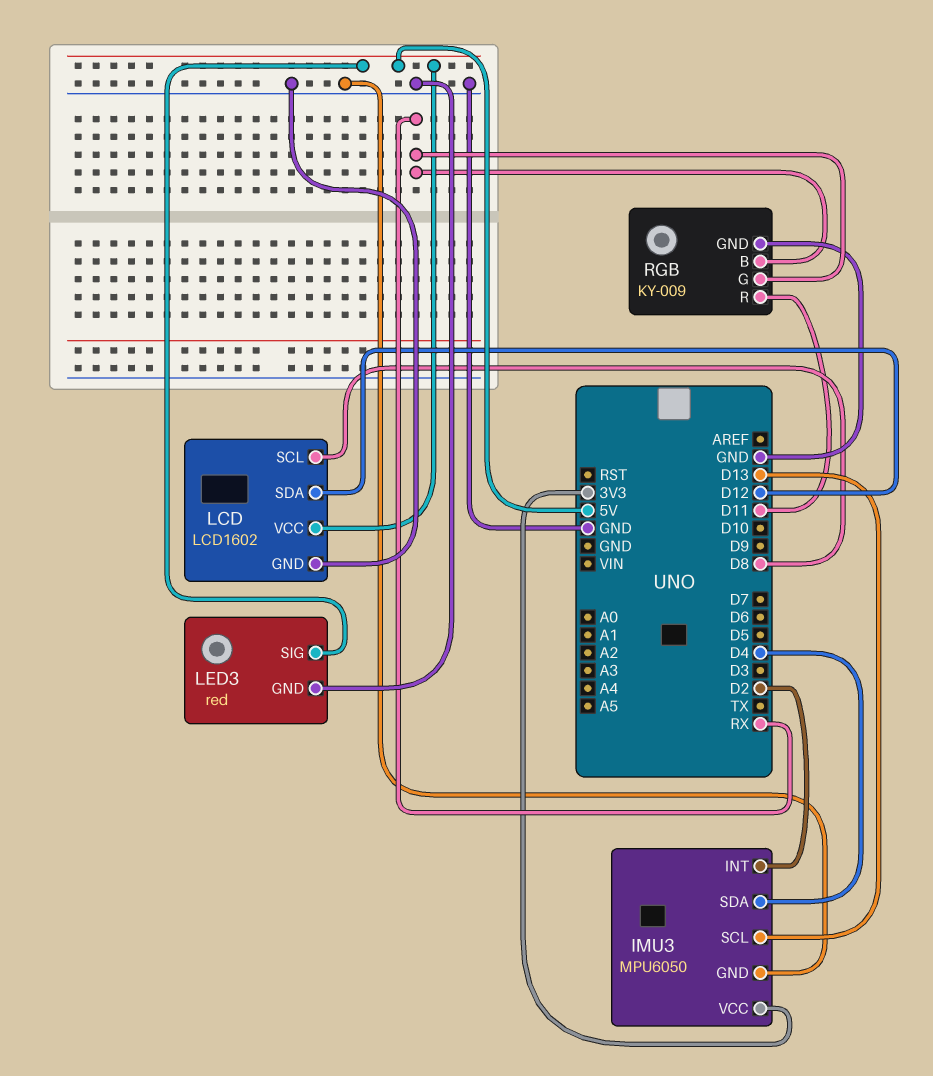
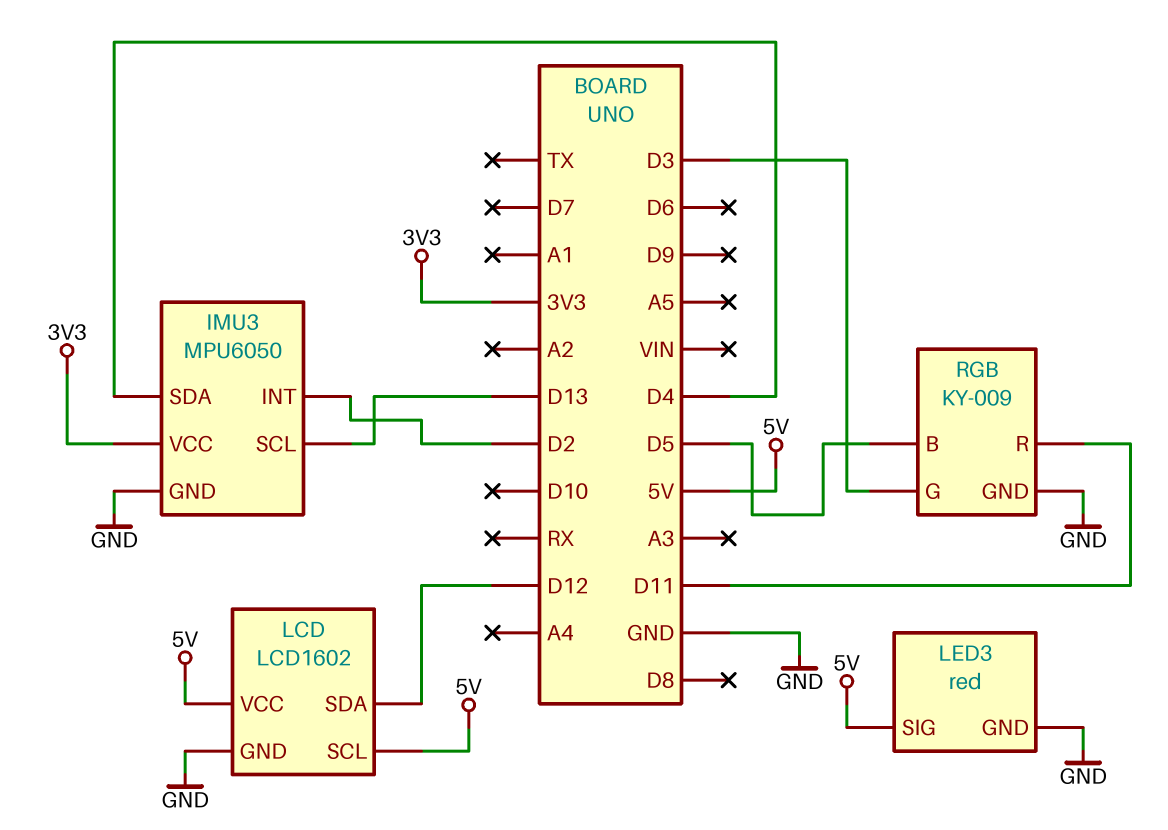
LCD pin SCL: D8 -> 5V
RGB pin B: RX -> D5
RGB pin G: RX -> D3

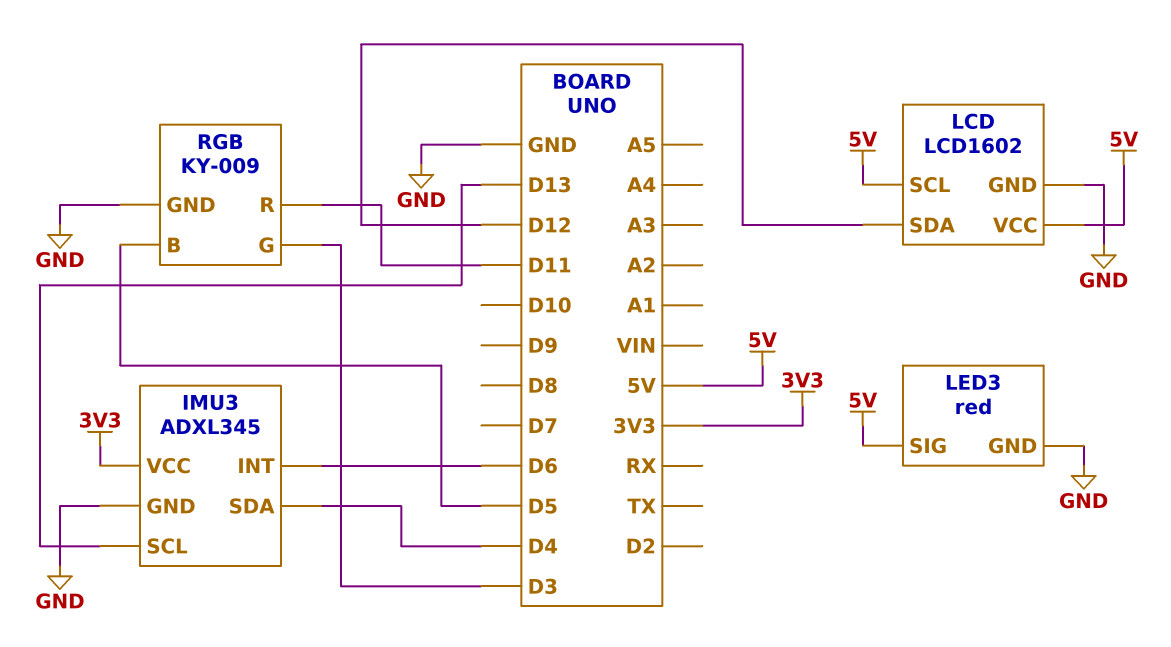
IMU3: MPU6050 -> ADXL345
IMU3 pin INT: D2 -> D6

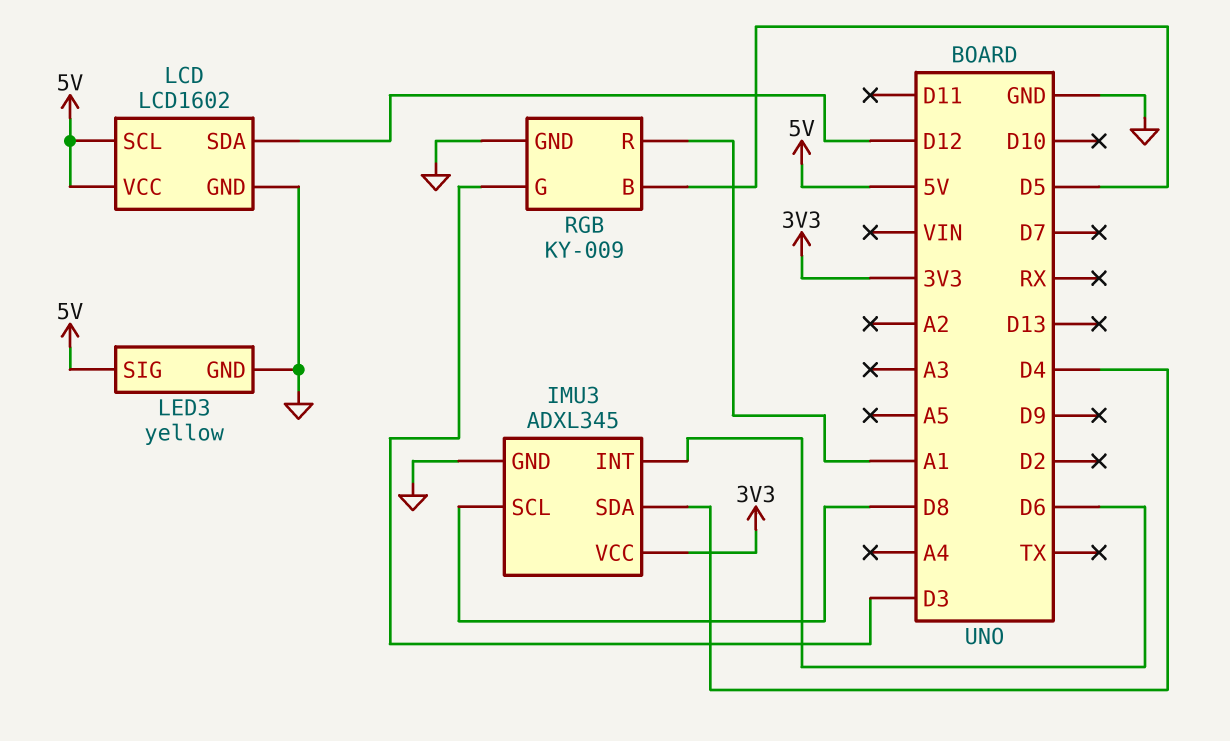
IMU3 pin SCL: D13 -> D8
LED3: red -> yellow
RGB pin R: D11 -> A1

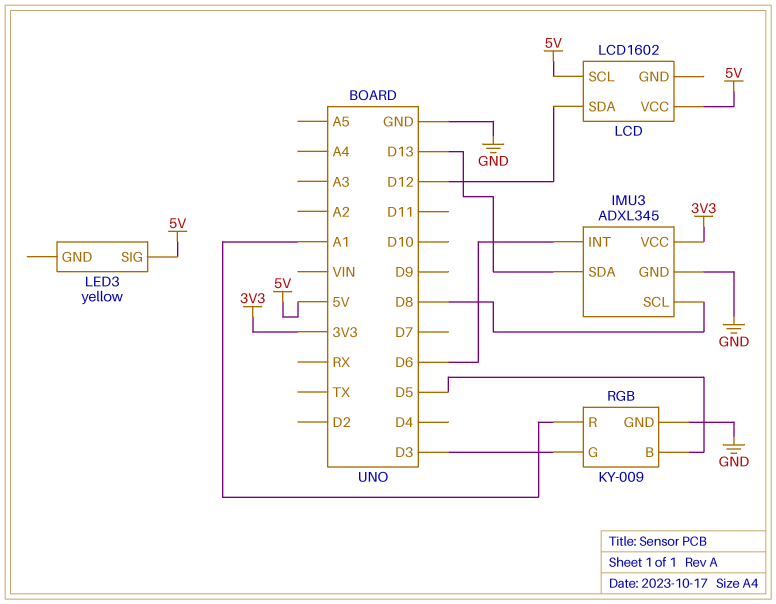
IMU3 pin SDA: D4 -> D13
LCD pin GND: GND -> none
LED3 pin GND: GND -> none

